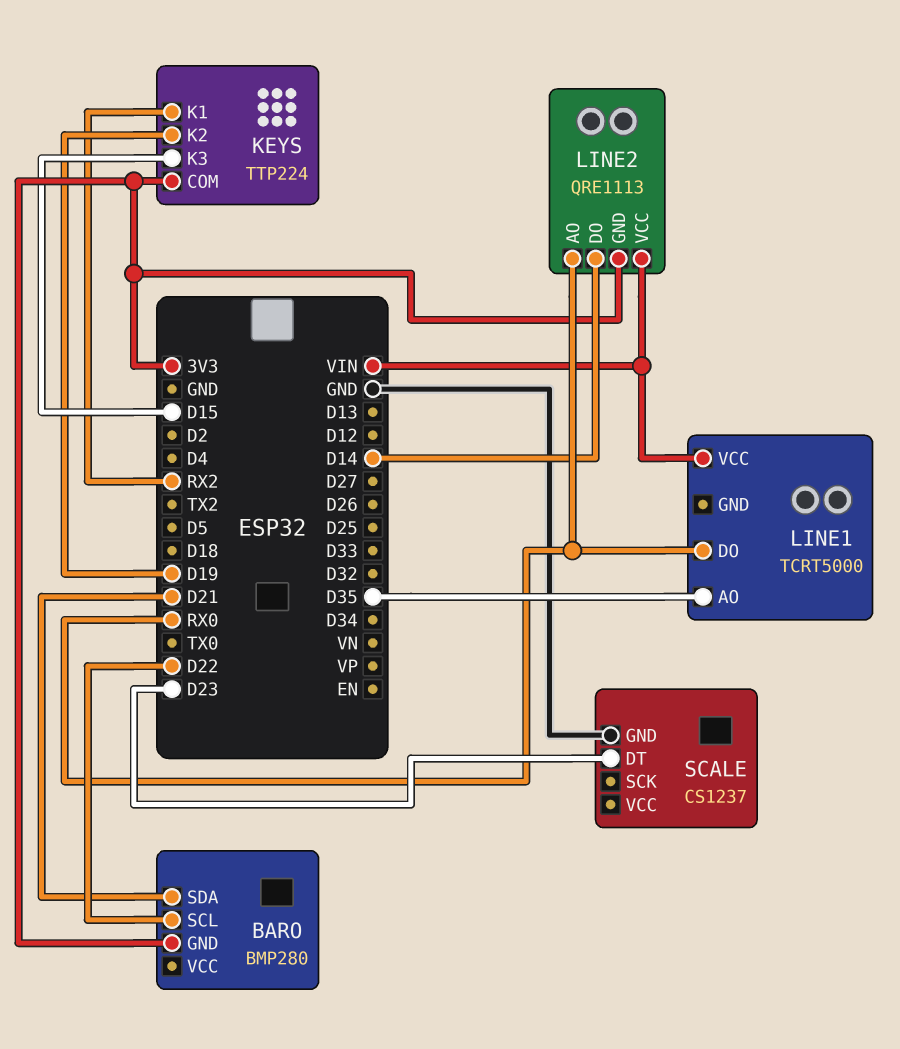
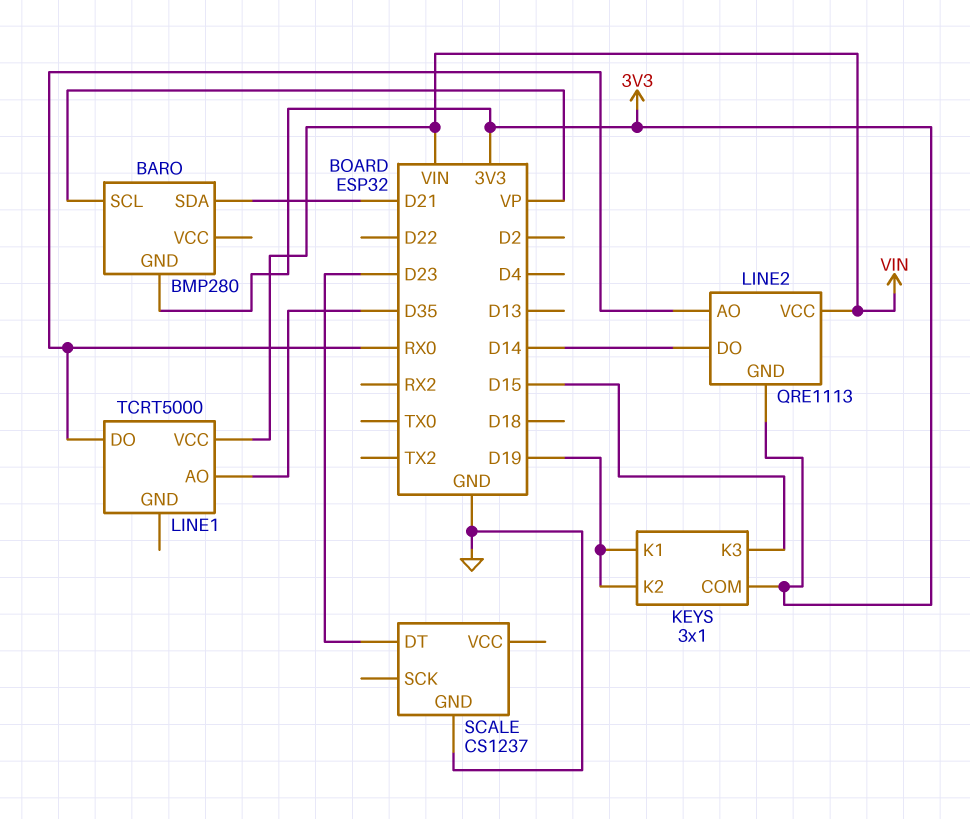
BARO pin SCL: D22 -> VP
KEYS: TTP224 -> 3x1
KEYS pin K1: RX2 -> D19

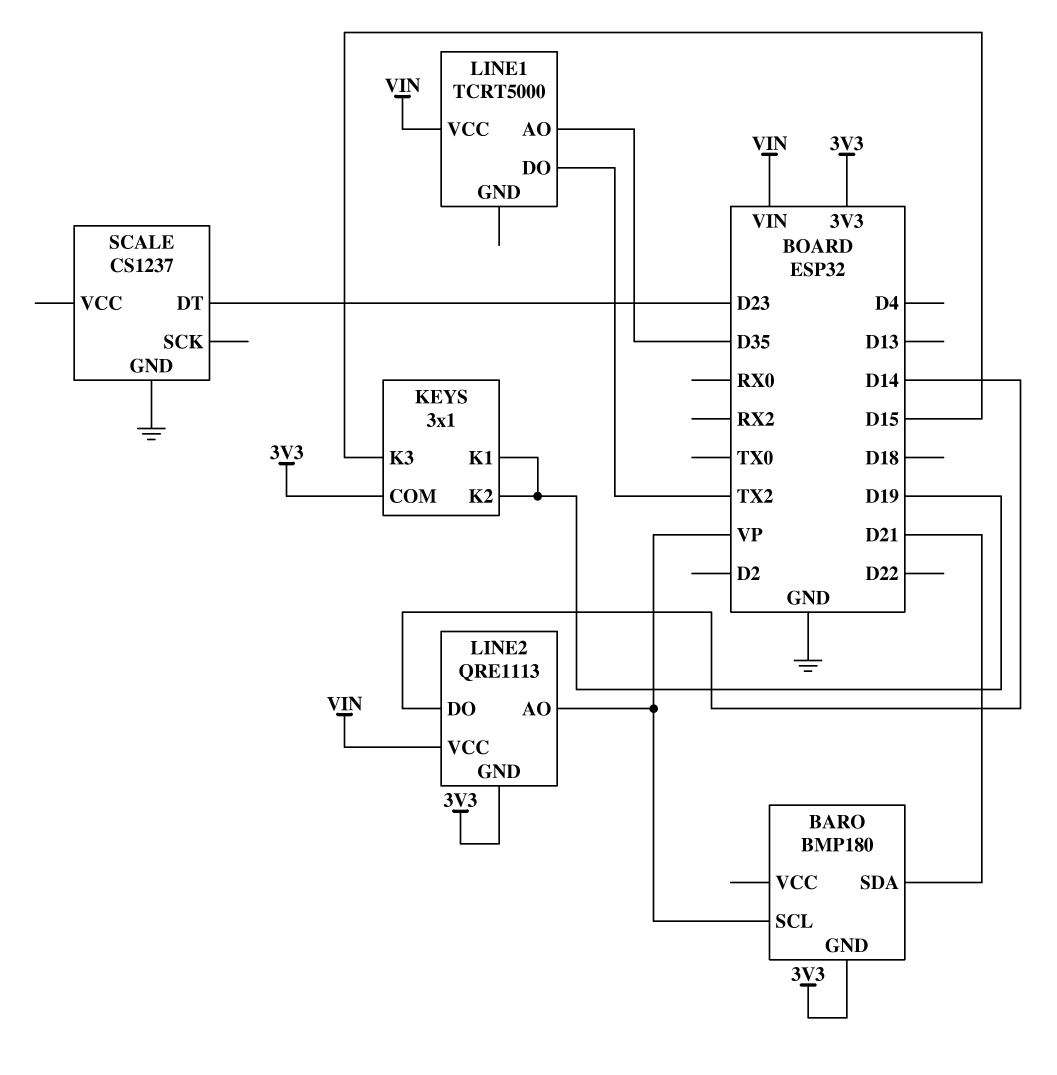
BARO: BMP280 -> BMP180
LINE1 pin DO: RX0 -> TX2
LINE2 pin AO: RX0 -> VP

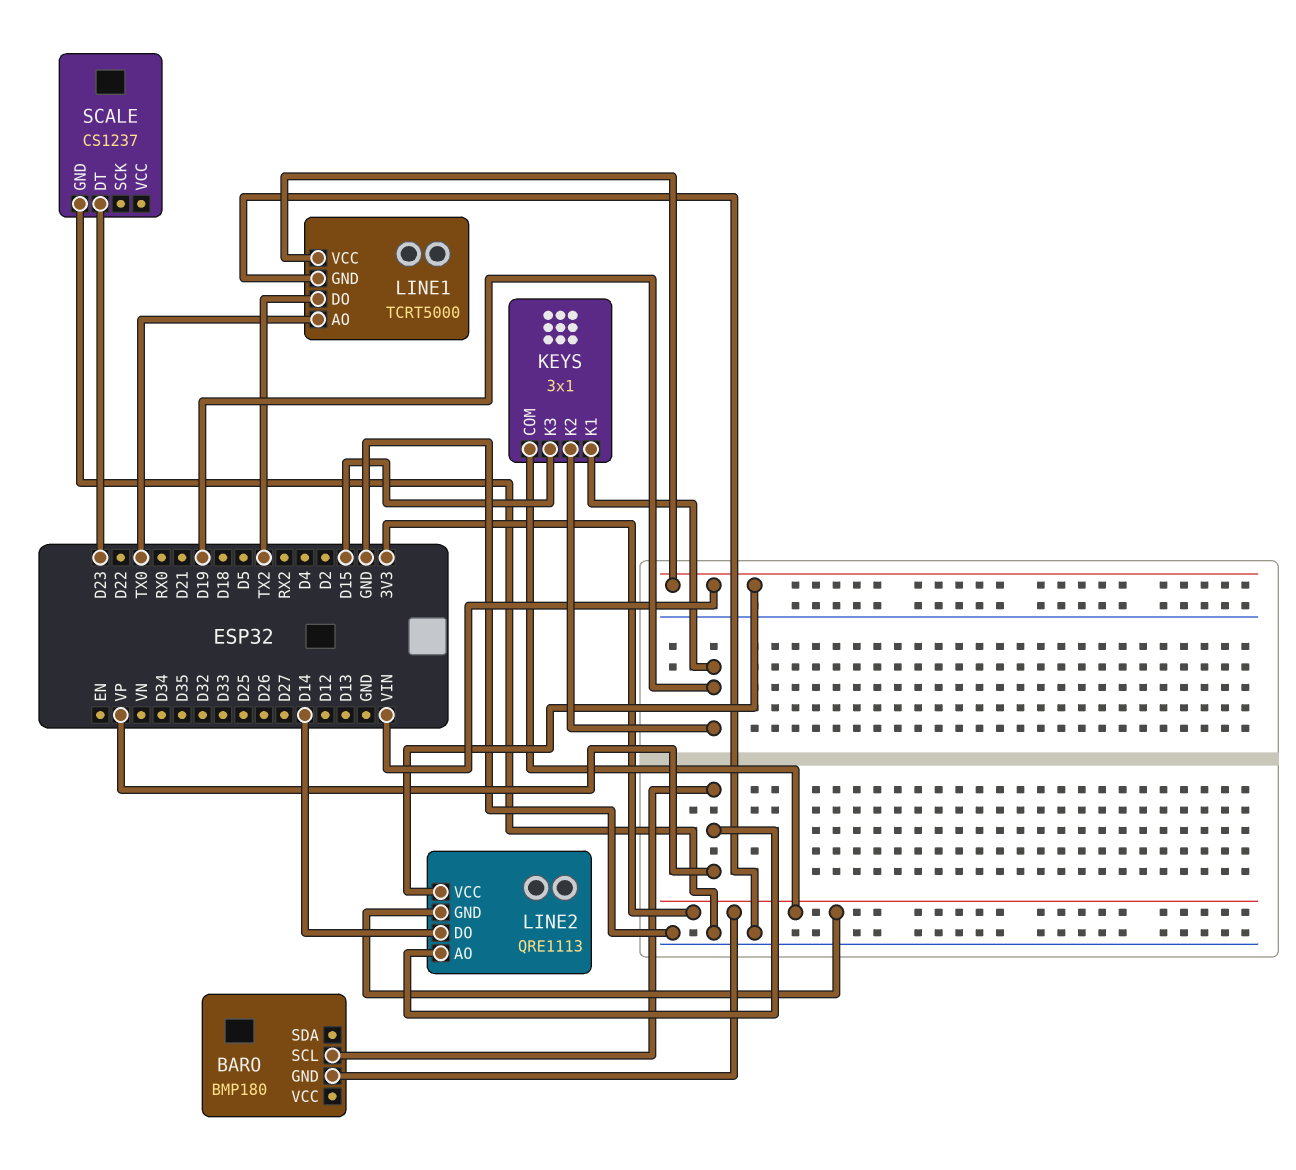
BARO pin SDA: D21 -> none
LINE1 pin AO: D35 -> TX0
LINE1 pin GND: none -> GND

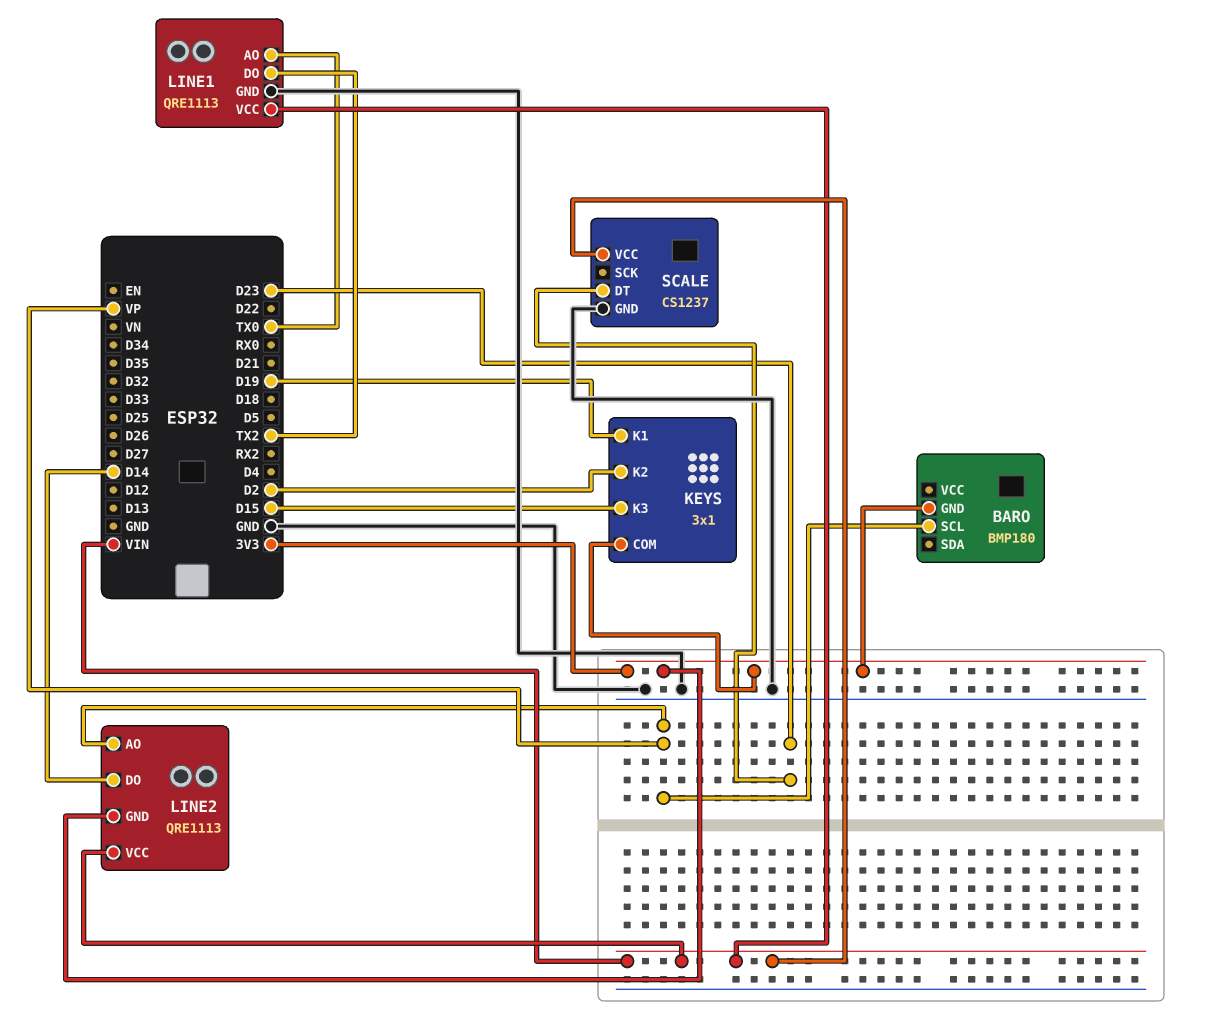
KEYS pin K2: D19 -> D2
LINE1: TCRT5000 -> QRE1113
SCALE pin VCC: none -> VIN

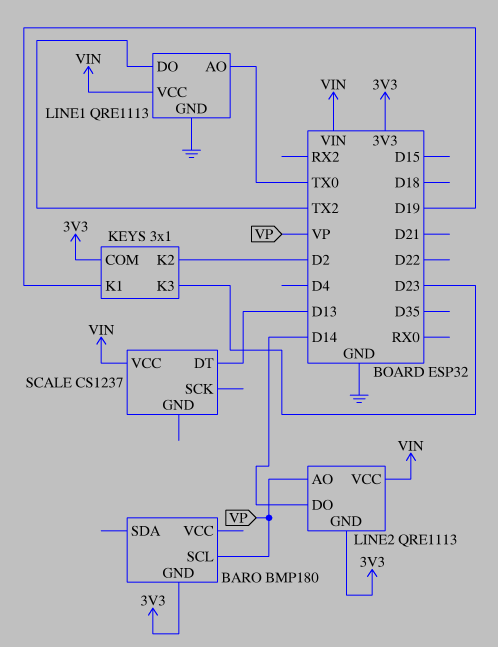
KEYS pin K3: D15 -> D23
SCALE pin DT: D23 -> D13
SCALE pin GND: GND -> none

